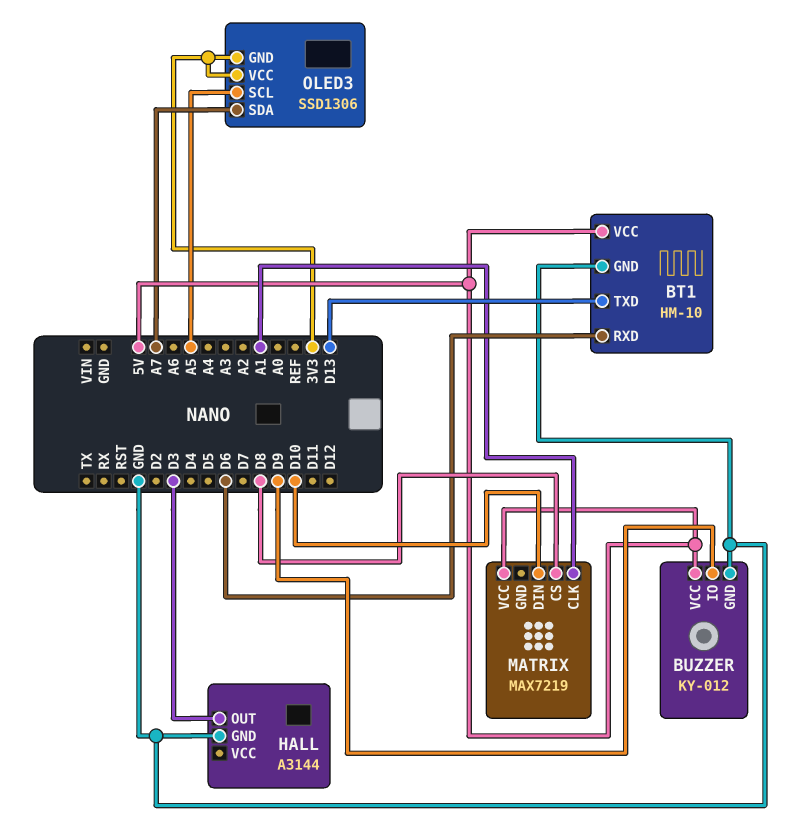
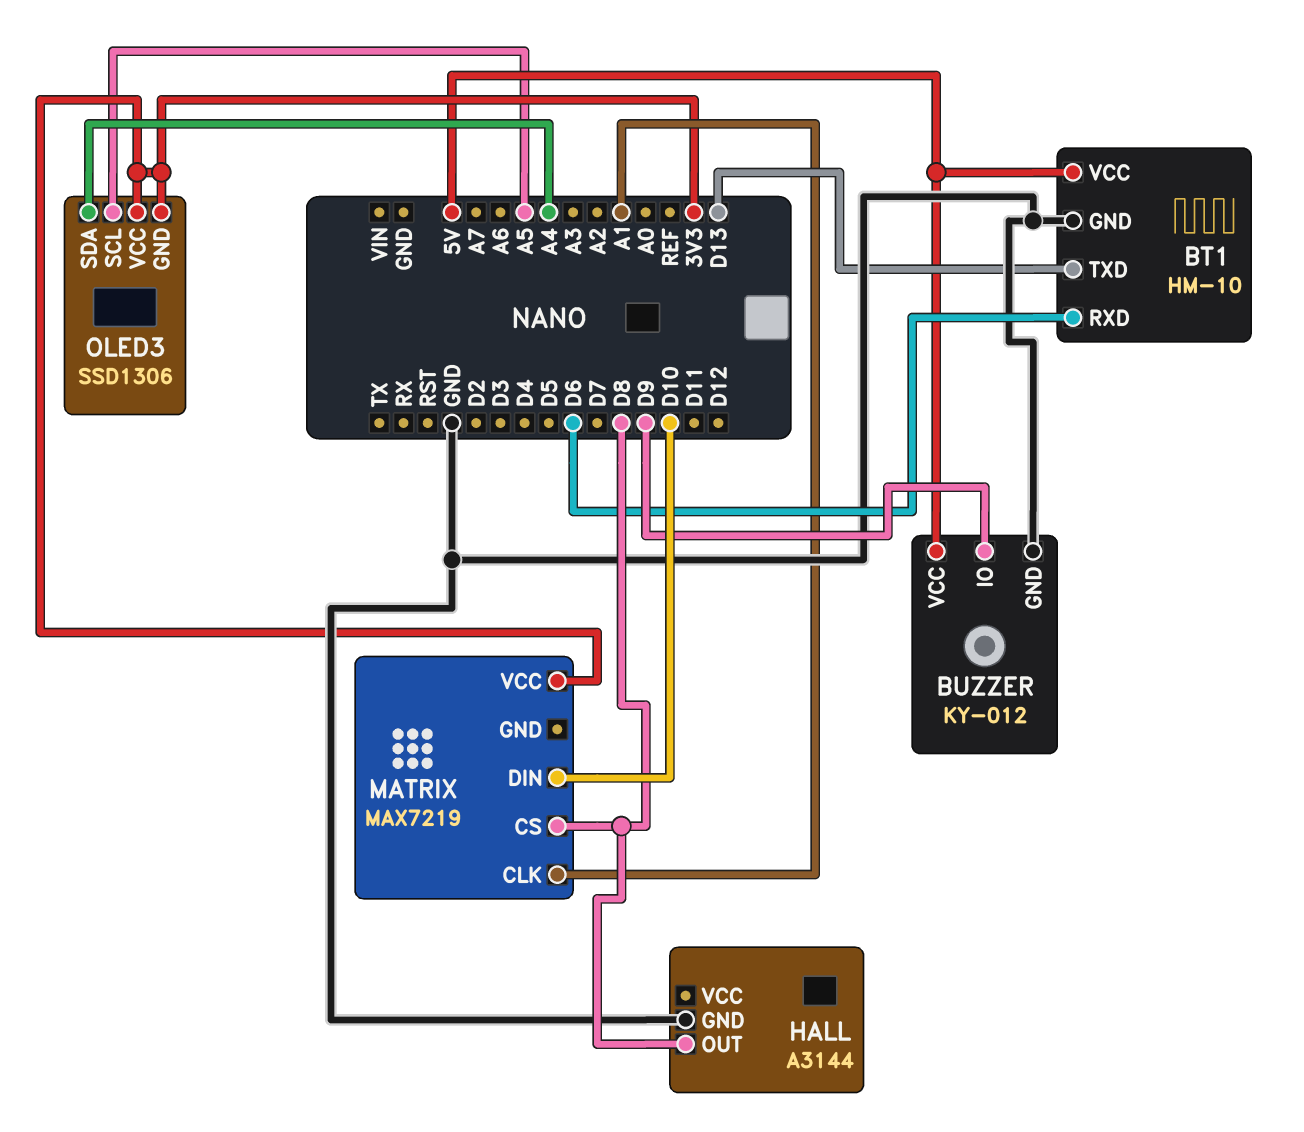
HALL pin OUT: D3 -> D8
MATRIX pin VCC: 5V -> 3V3
OLED3 pin SDA: A7 -> A4

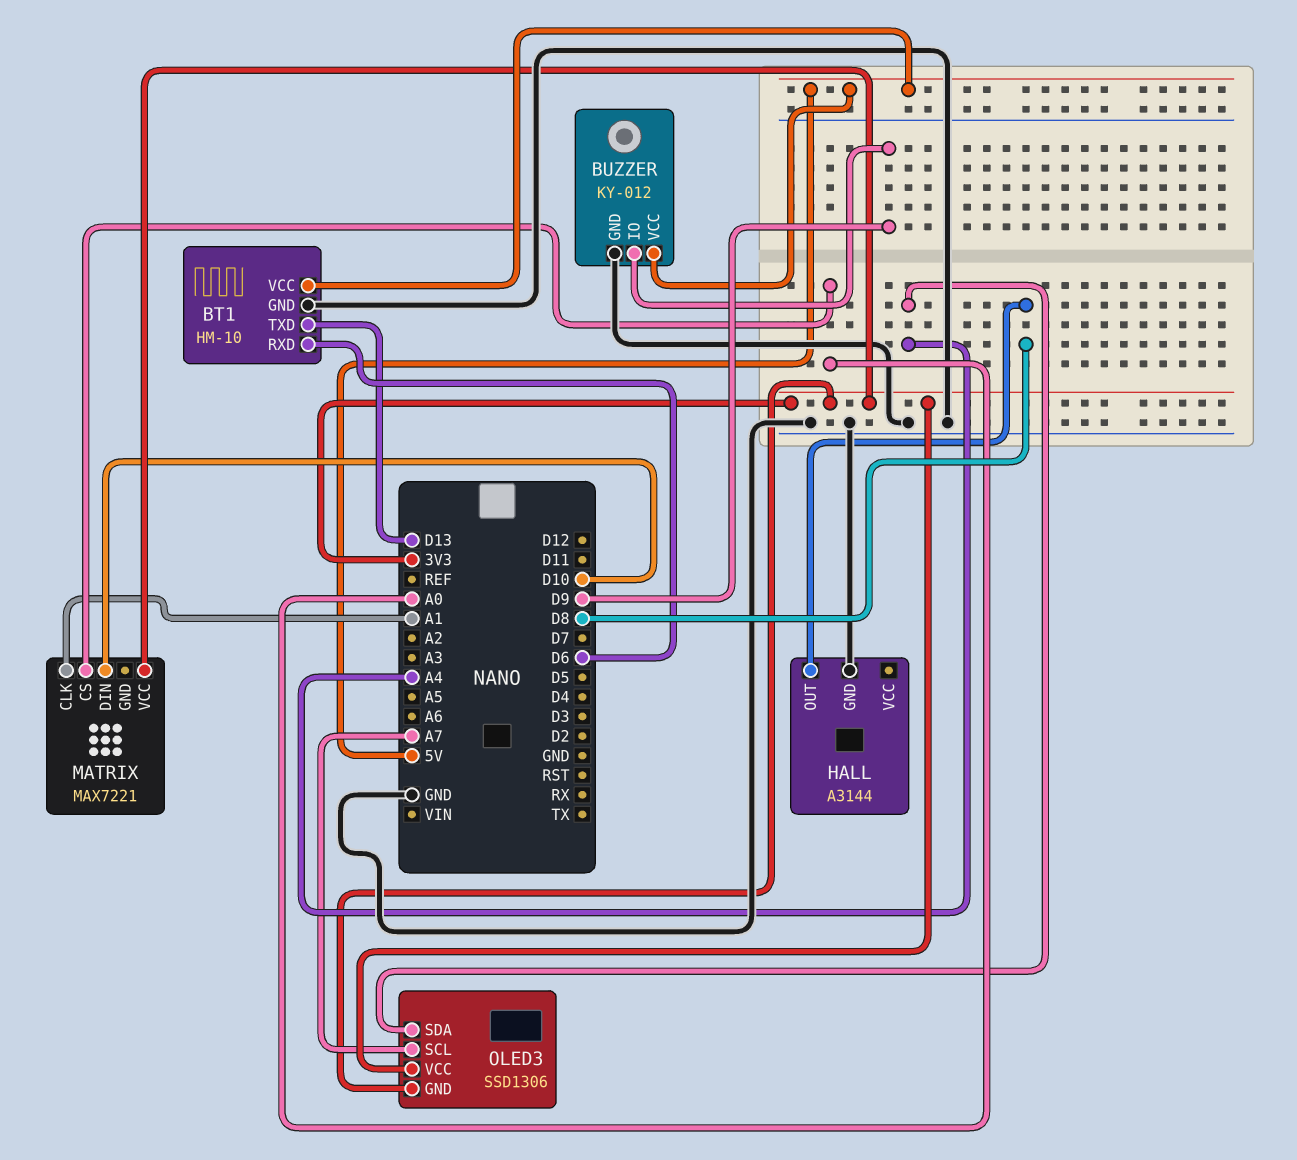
MATRIX: MAX7219 -> MAX7221
MATRIX pin CS: D8 -> A0
OLED3 pin SCL: A5 -> A7

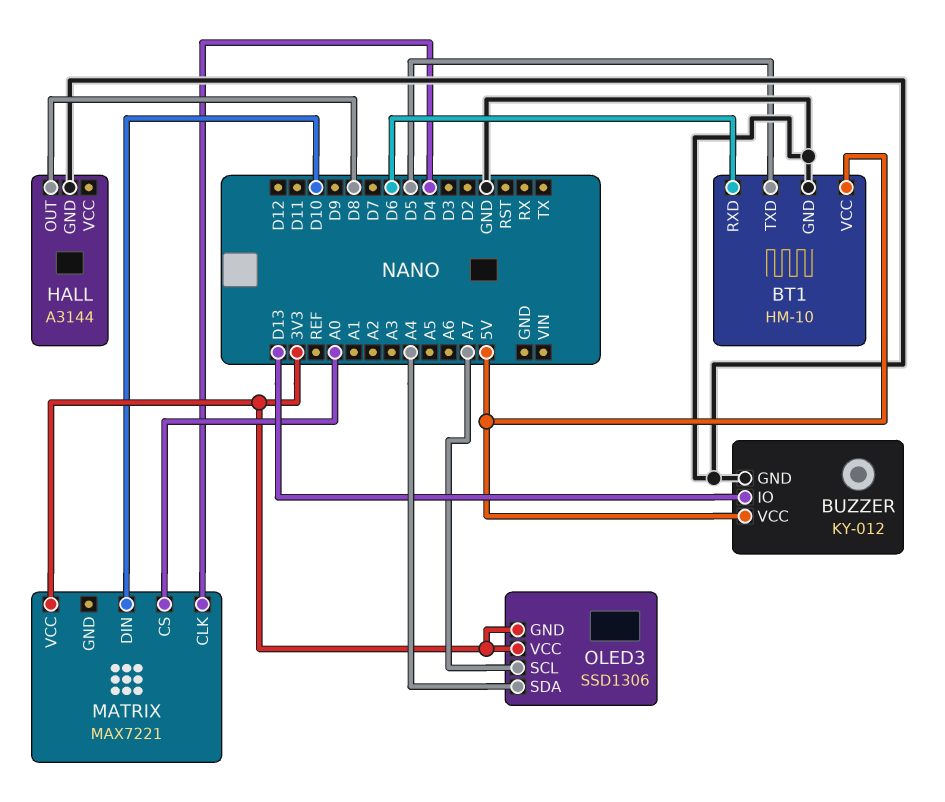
BT1 pin TXD: D13 -> D5
BUZZER pin IO: D9 -> D13
MATRIX pin CLK: A1 -> D4

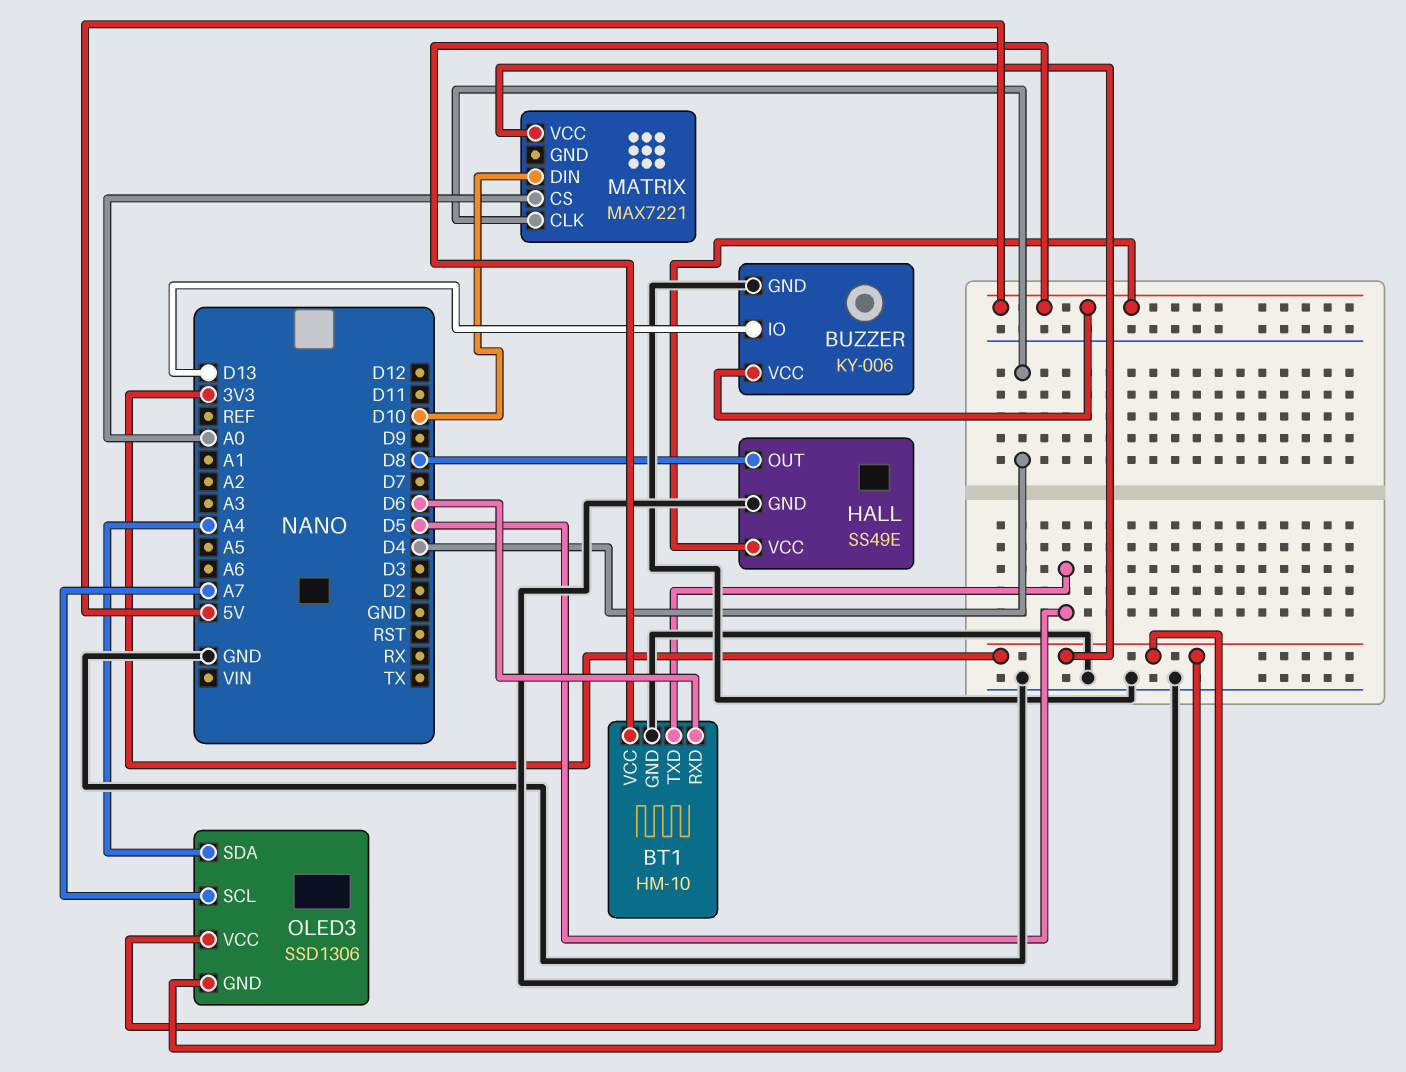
BUZZER: KY-012 -> KY-006
HALL: A3144 -> SS49E
HALL pin VCC: none -> 5V

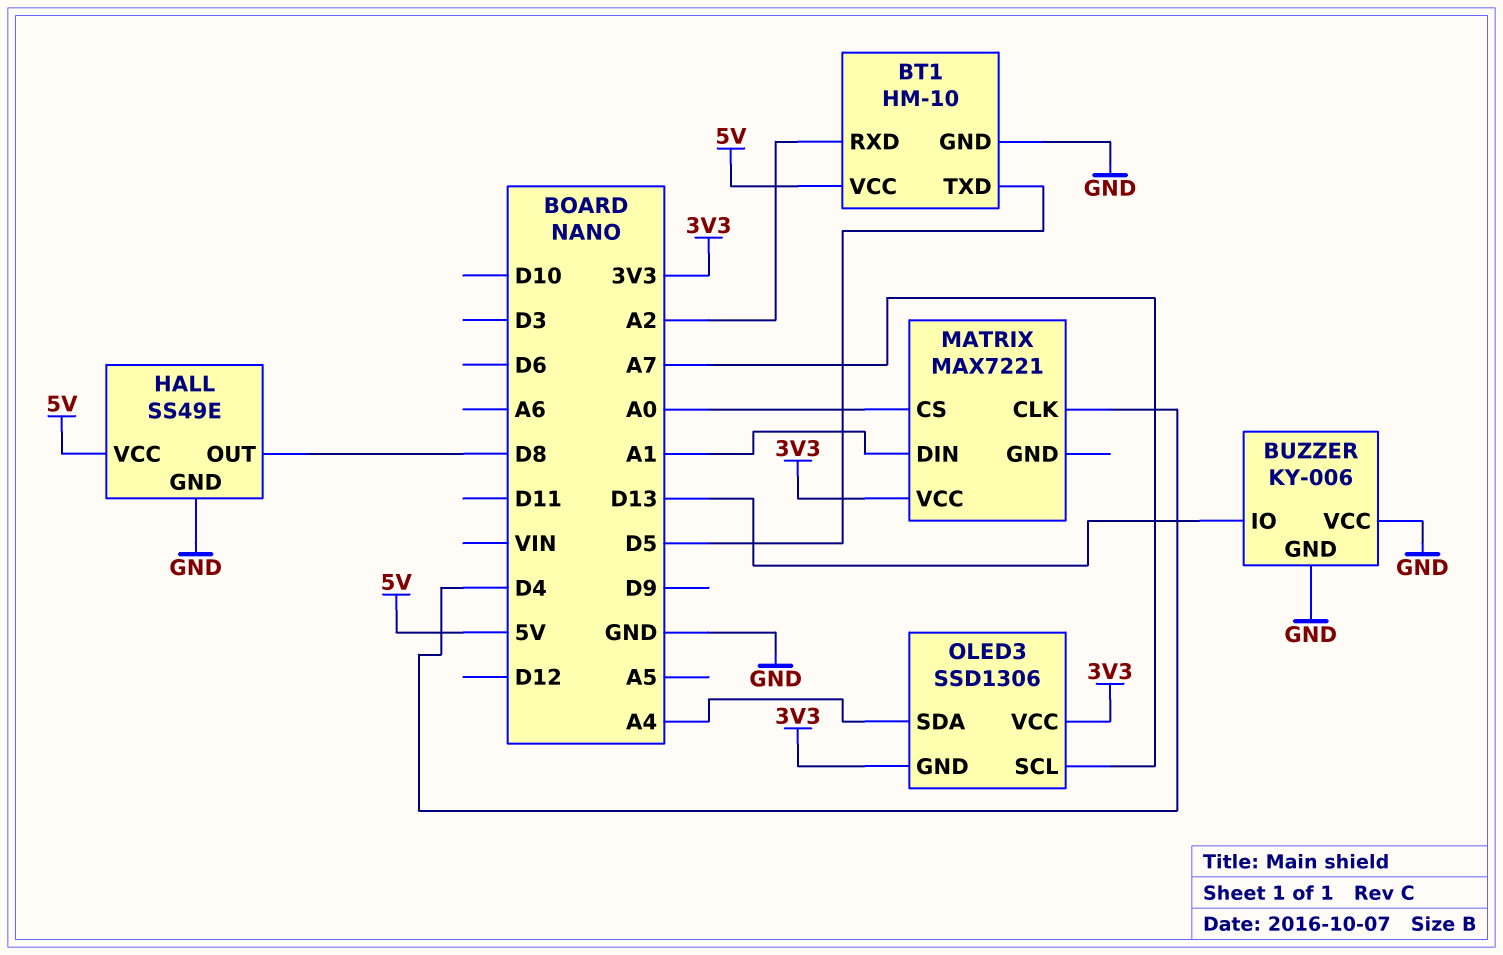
BT1 pin RXD: D6 -> A2
BUZZER pin VCC: 5V -> GND
MATRIX pin DIN: D10 -> A1

